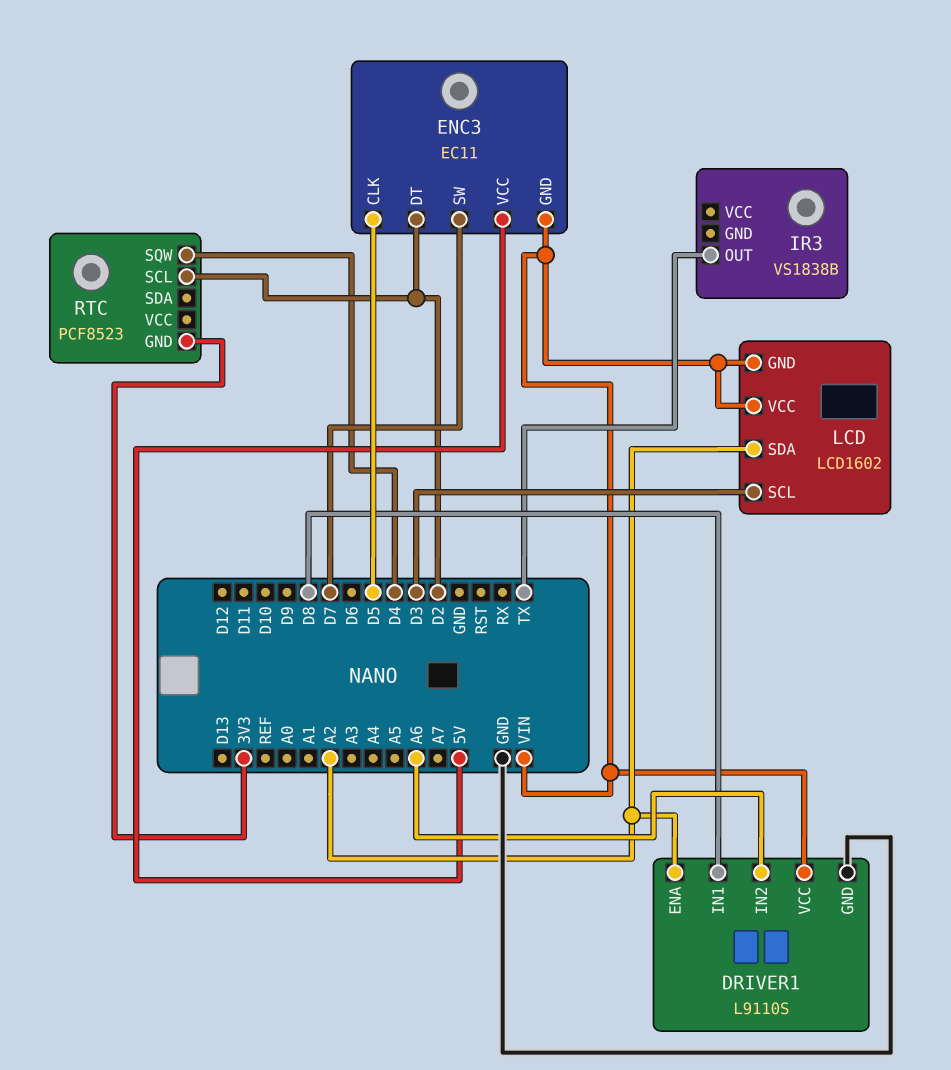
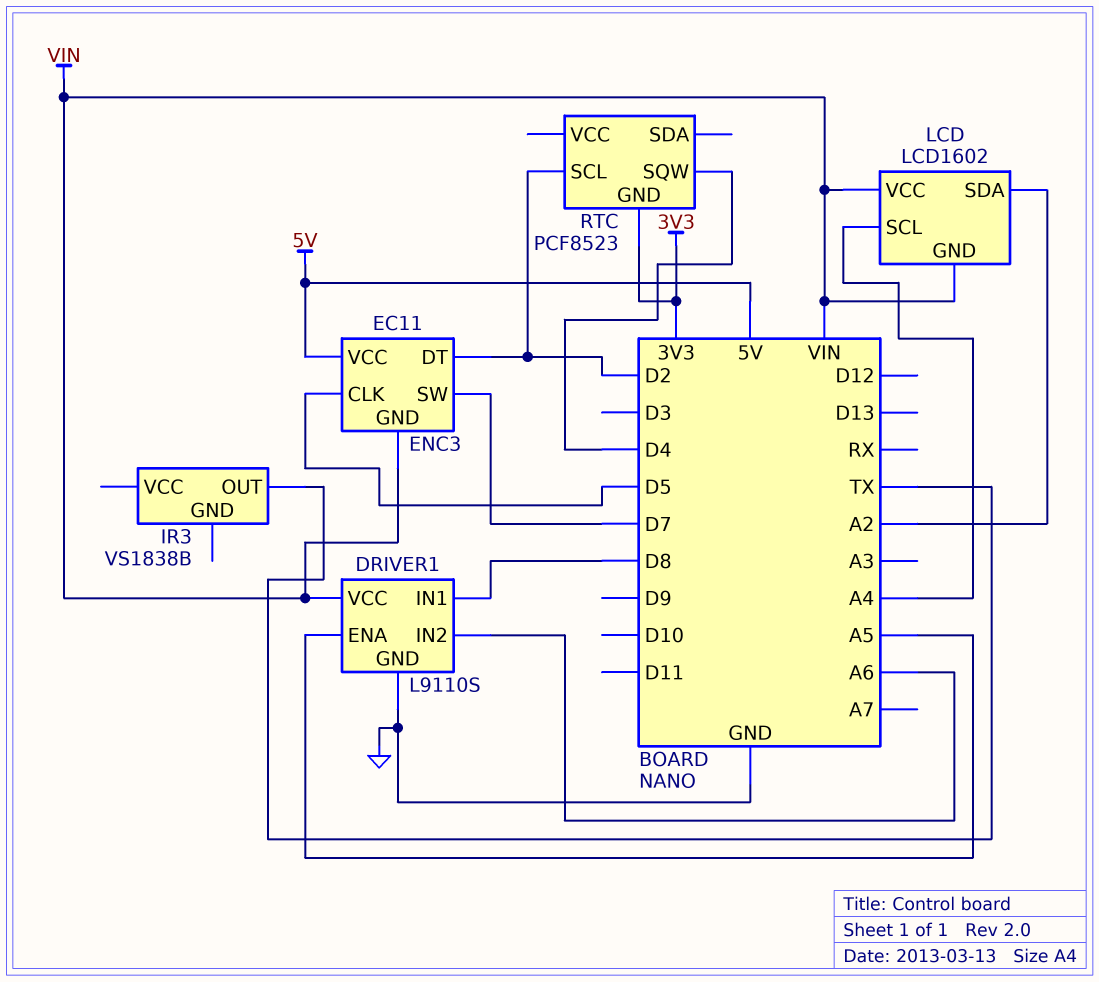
DRIVER1 pin ENA: A2 -> A5
LCD pin SCL: D3 -> A4

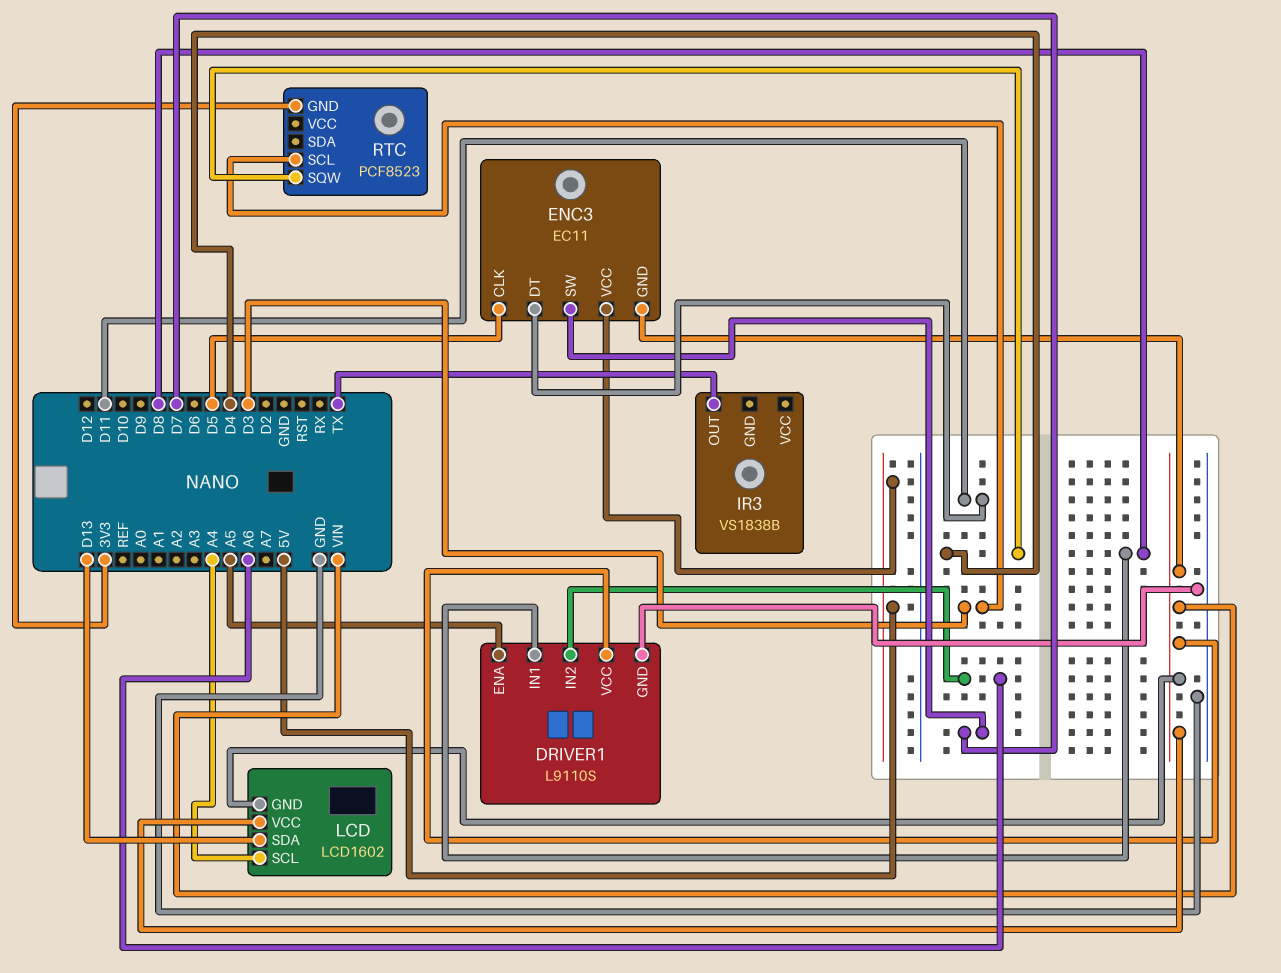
ENC3 pin DT: D2 -> D11
LCD pin SDA: A2 -> D13
RTC pin SCL: D2 -> D3

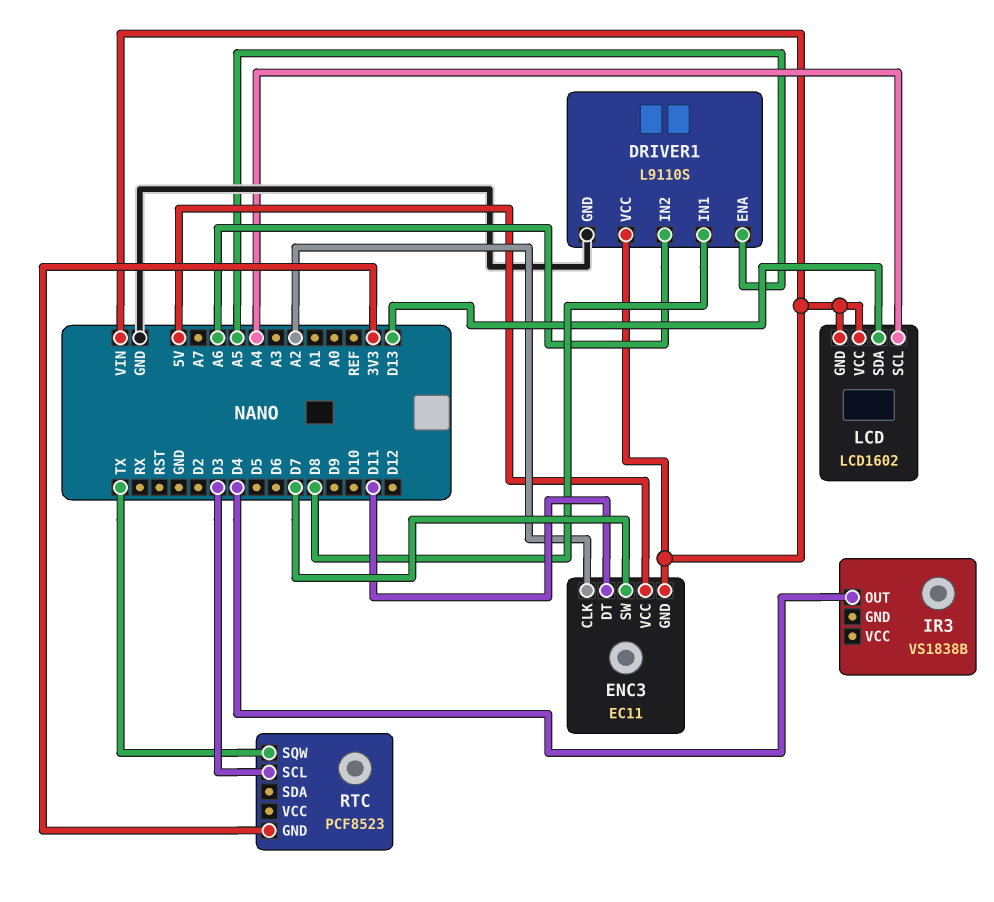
ENC3 pin CLK: D5 -> A2
IR3 pin OUT: TX -> D4
RTC pin SQW: D4 -> TX

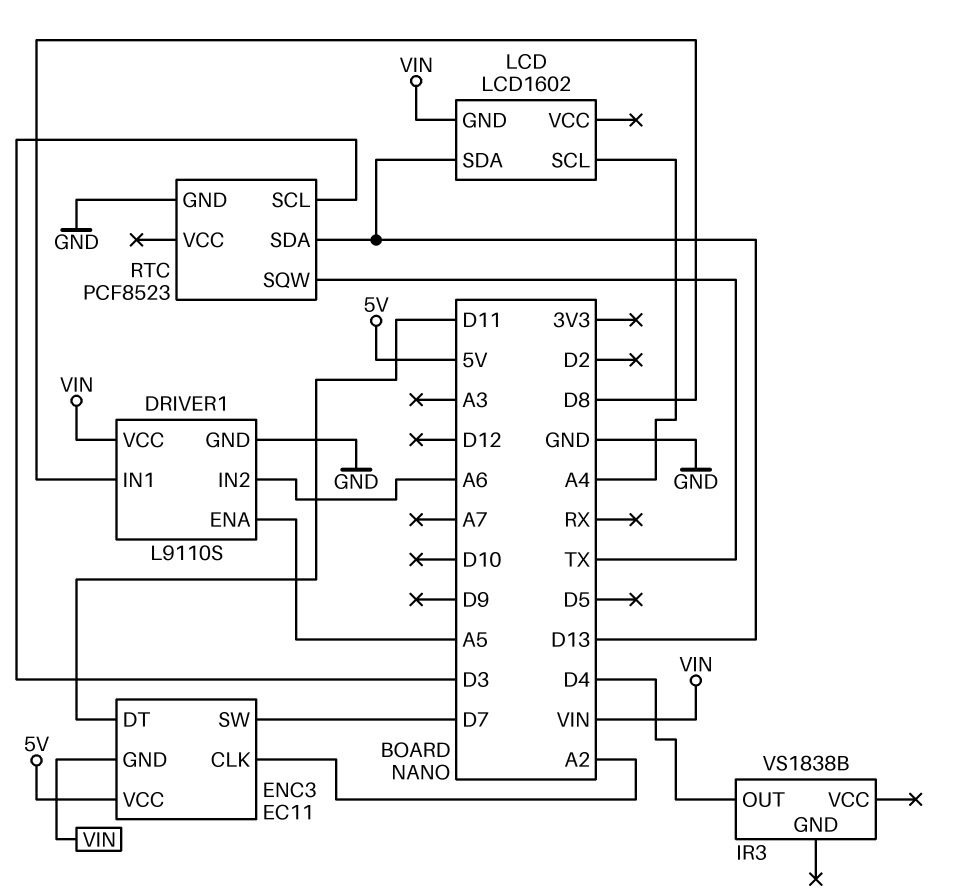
LCD pin VCC: VIN -> none
RTC pin GND: 3V3 -> GND
RTC pin SDA: none -> D13

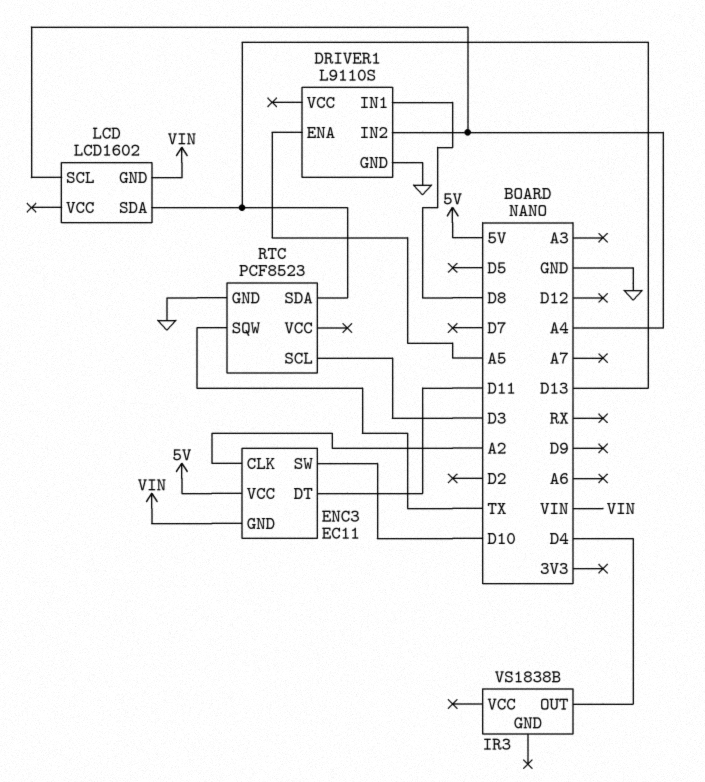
DRIVER1 pin IN2: A6 -> A4
DRIVER1 pin VCC: VIN -> none
ENC3 pin SW: D7 -> D10

